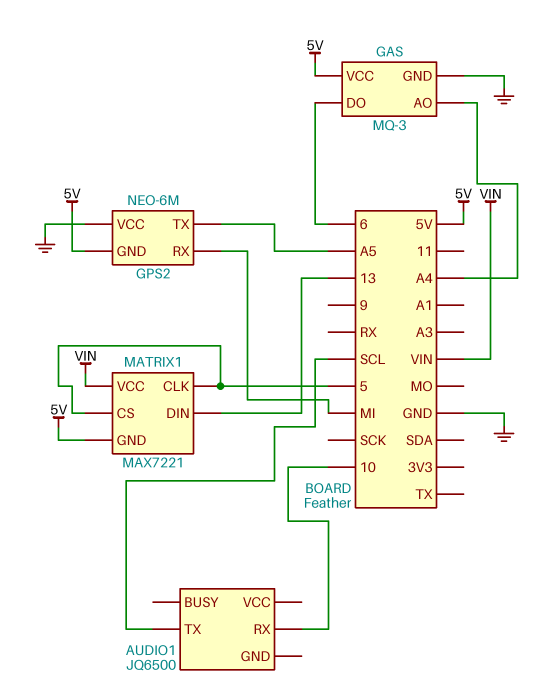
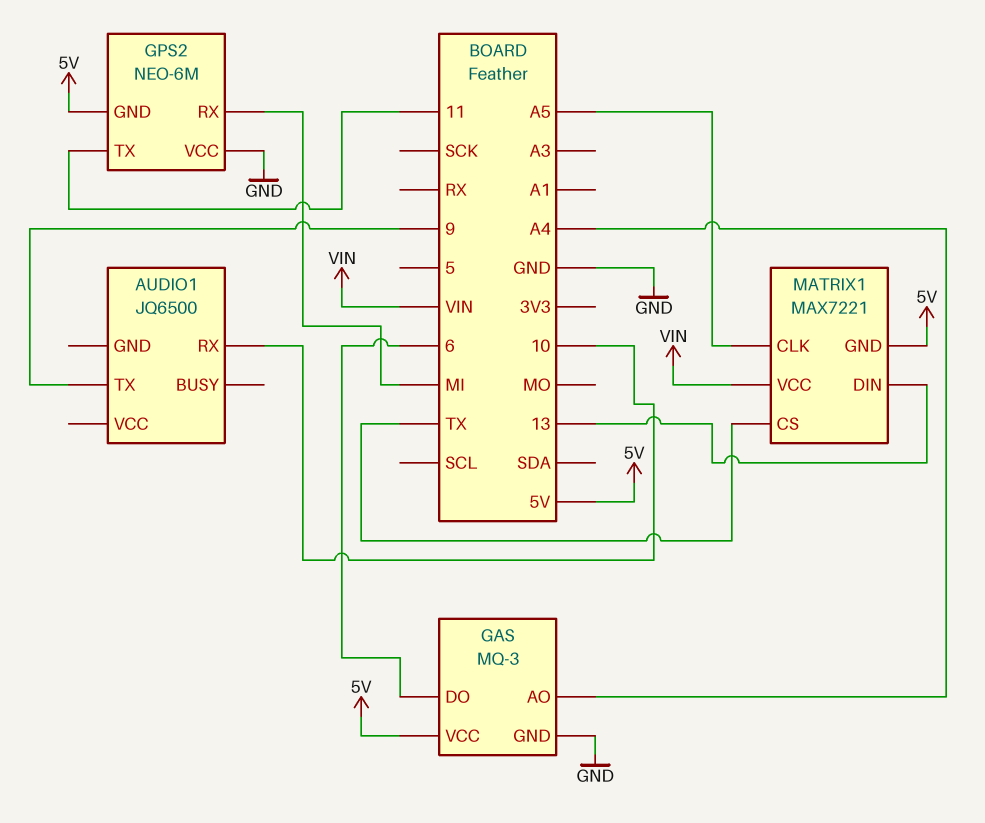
AUDIO1 pin TX: SCL -> 9
GPS2 pin TX: A5 -> 11
MATRIX1 pin CLK: 5 -> A5
MATRIX1 pin CS: 5 -> TX

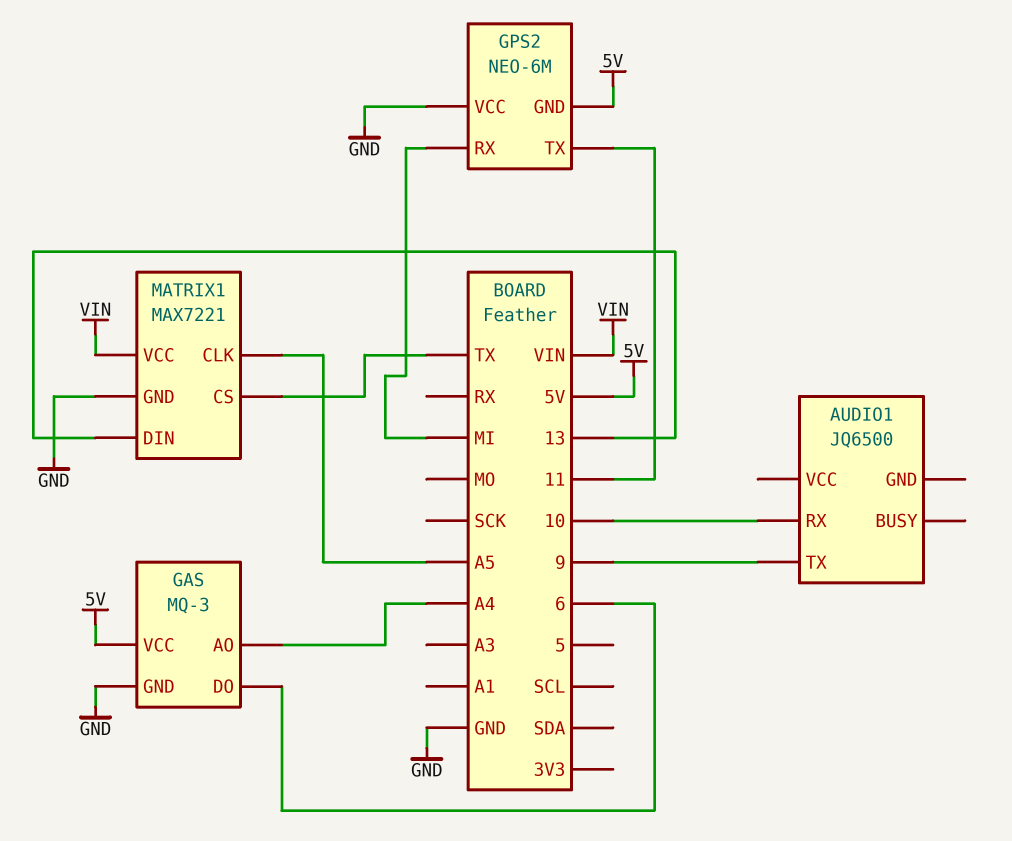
MATRIX1 pin GND: 5V -> GND

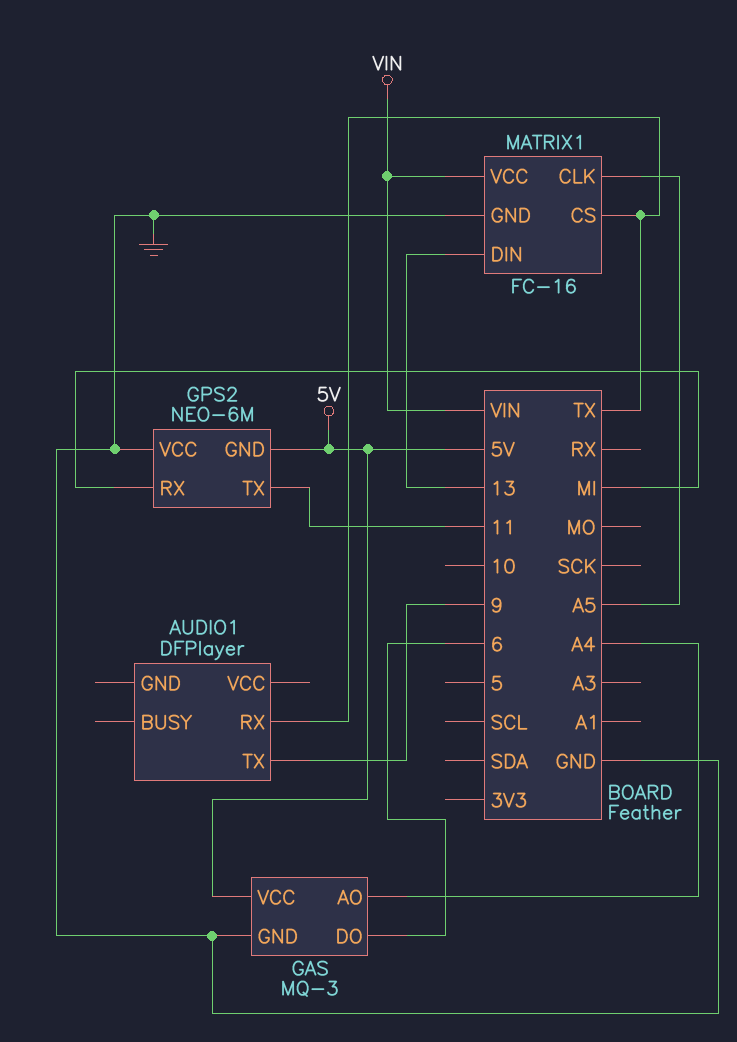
AUDIO1: JQ6500 -> DFPlayer
AUDIO1 pin RX: 10 -> TX
MATRIX1: MAX7221 -> FC-16

